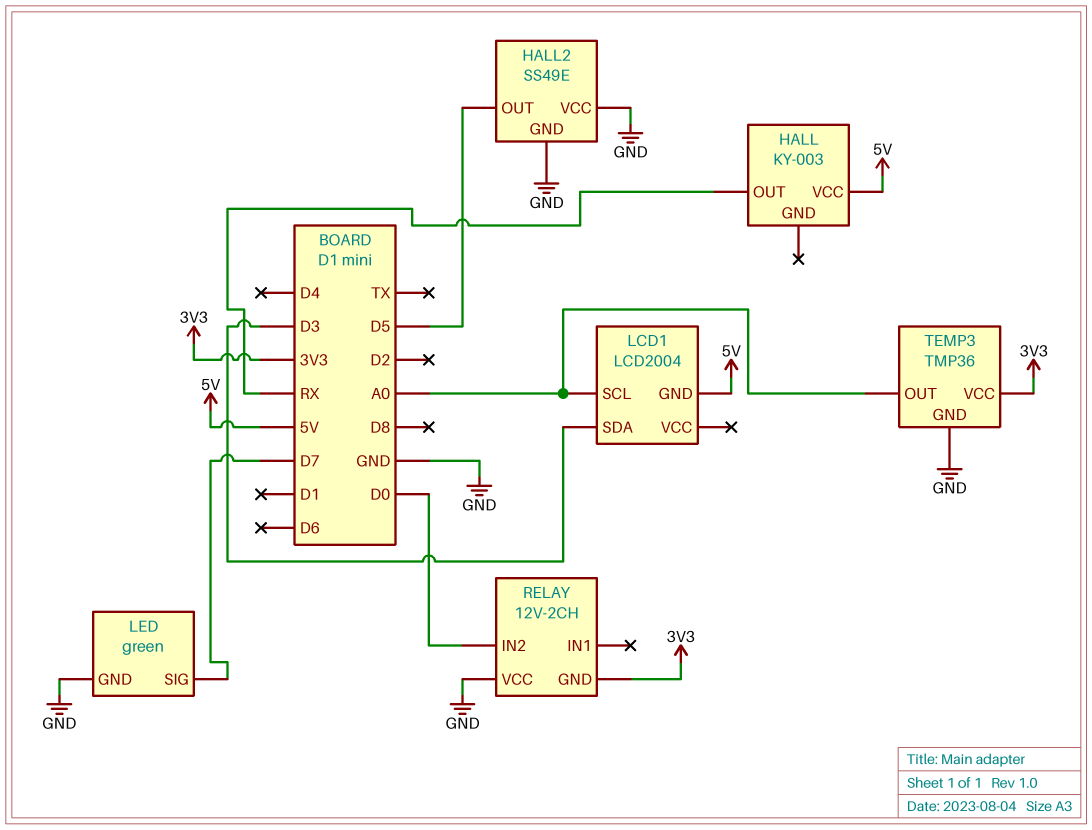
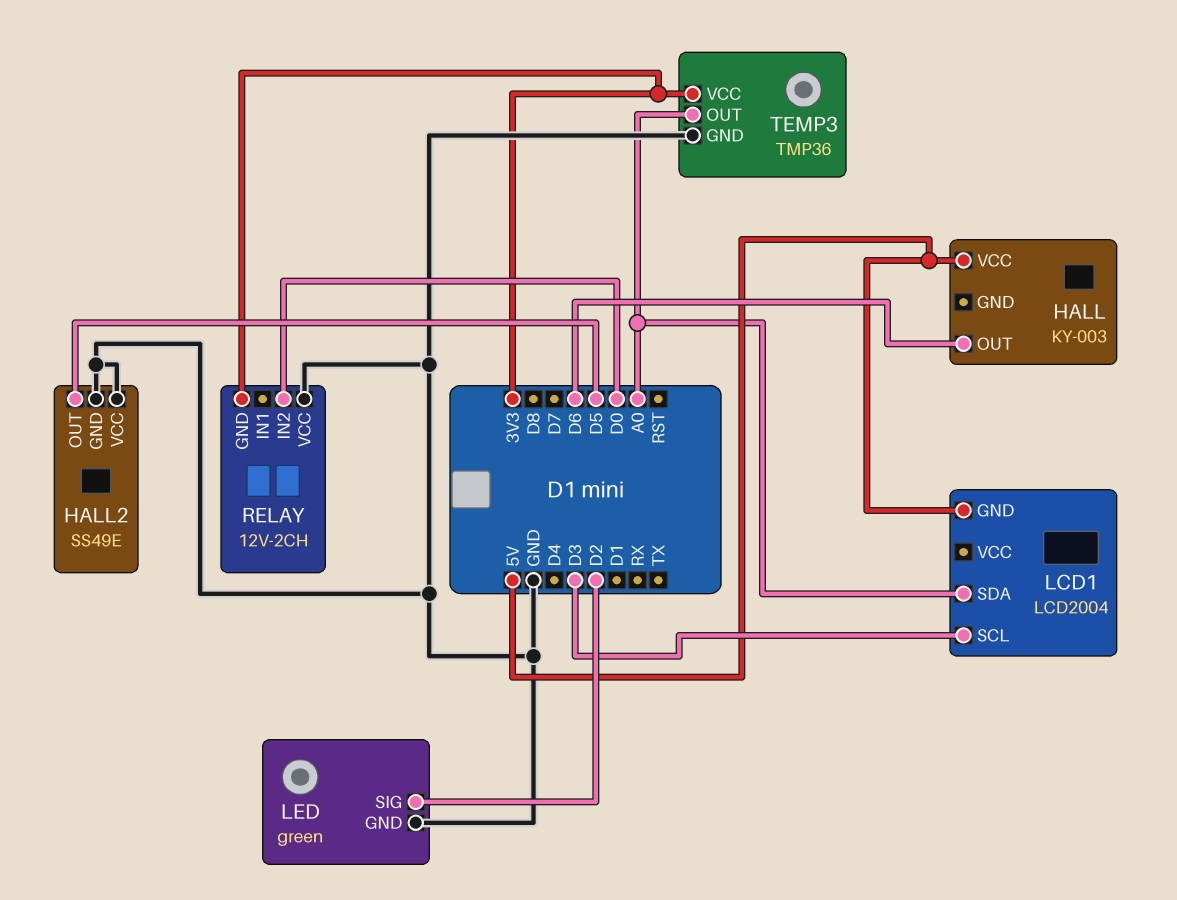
HALL pin OUT: RX -> D6
LCD1 pin SCL: A0 -> D3
LCD1 pin SDA: D3 -> A0
LED pin SIG: D7 -> D2

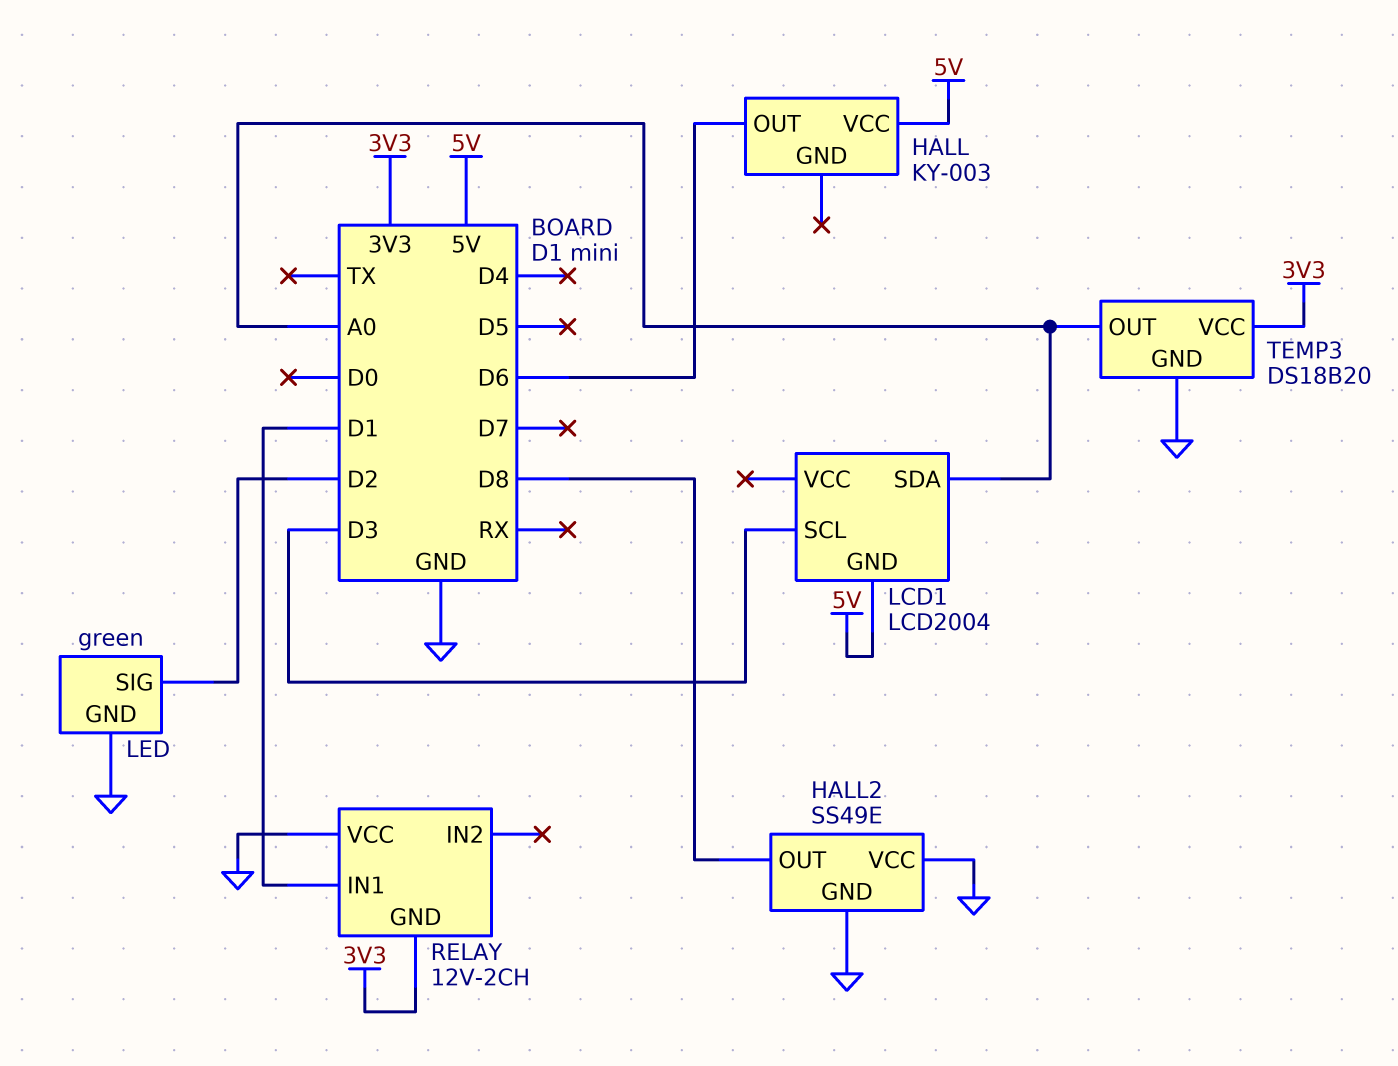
HALL2 pin OUT: D5 -> D8
RELAY pin IN1: none -> D1
RELAY pin IN2: D0 -> none
TEMP3: TMP36 -> DS18B20

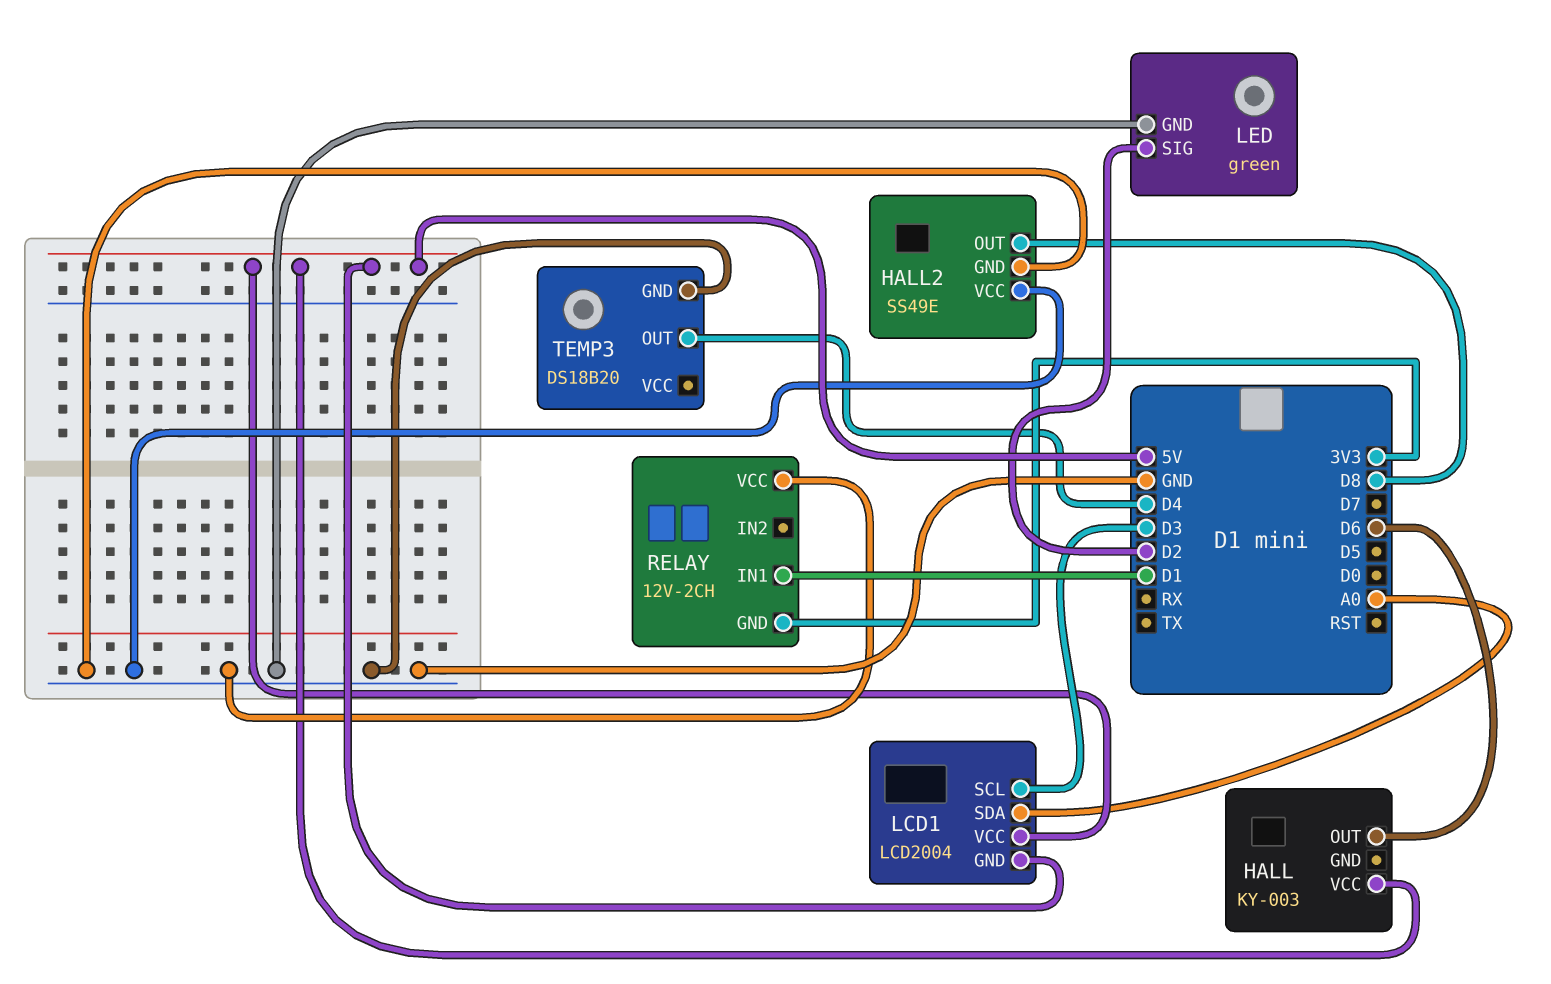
LCD1 pin VCC: none -> 5V
TEMP3 pin OUT: A0 -> D4
TEMP3 pin VCC: 3V3 -> none

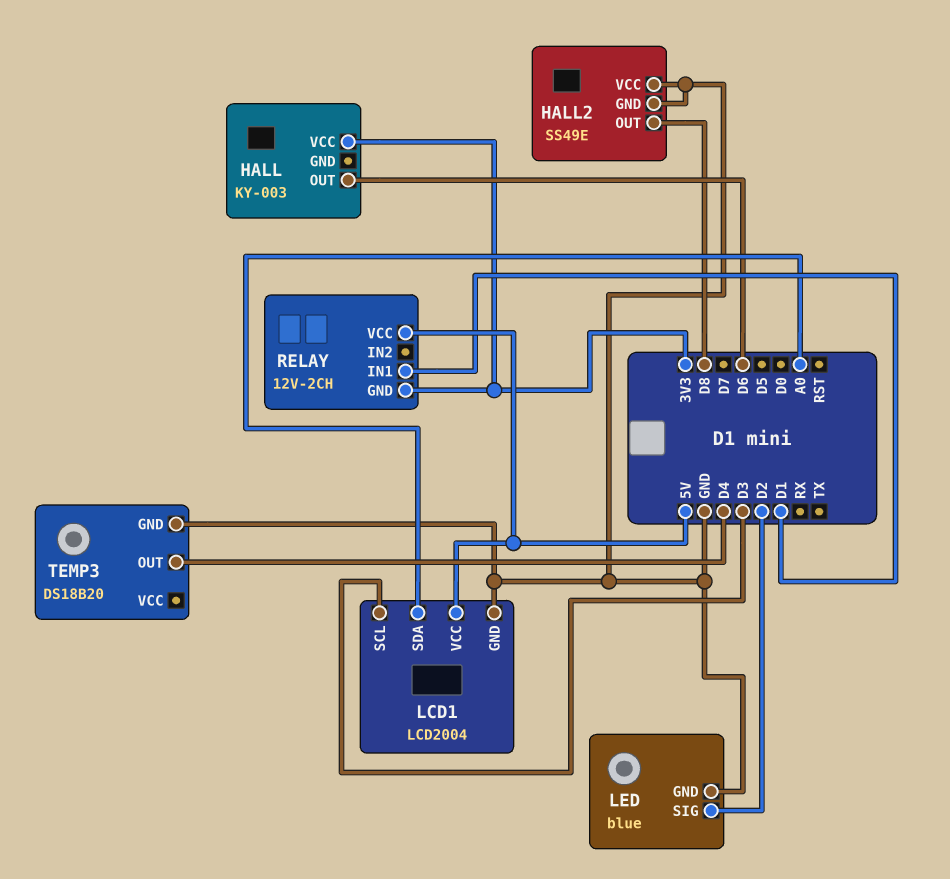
HALL pin VCC: 5V -> 3V3
LCD1 pin GND: 5V -> GND
LED: green -> blue
RELAY pin VCC: GND -> 5V

